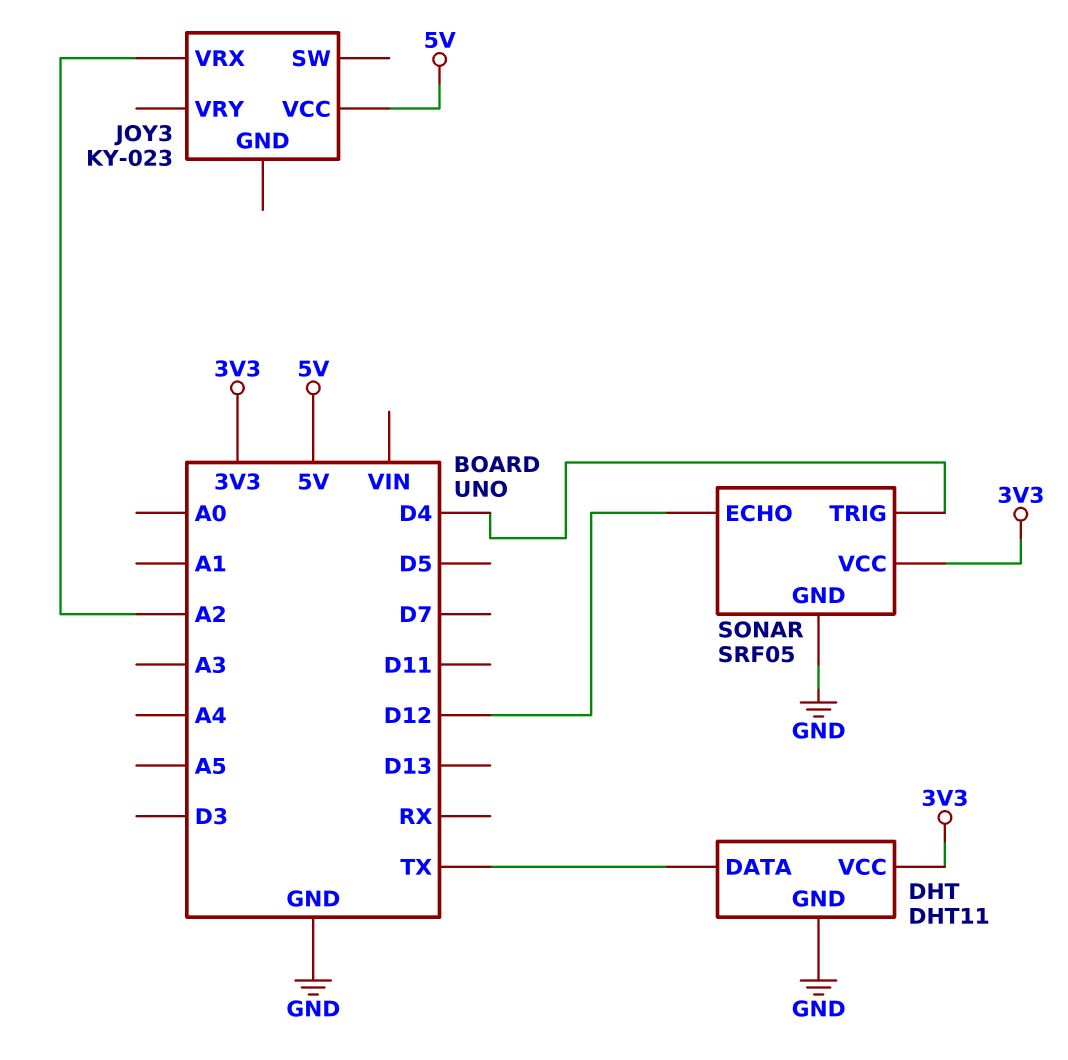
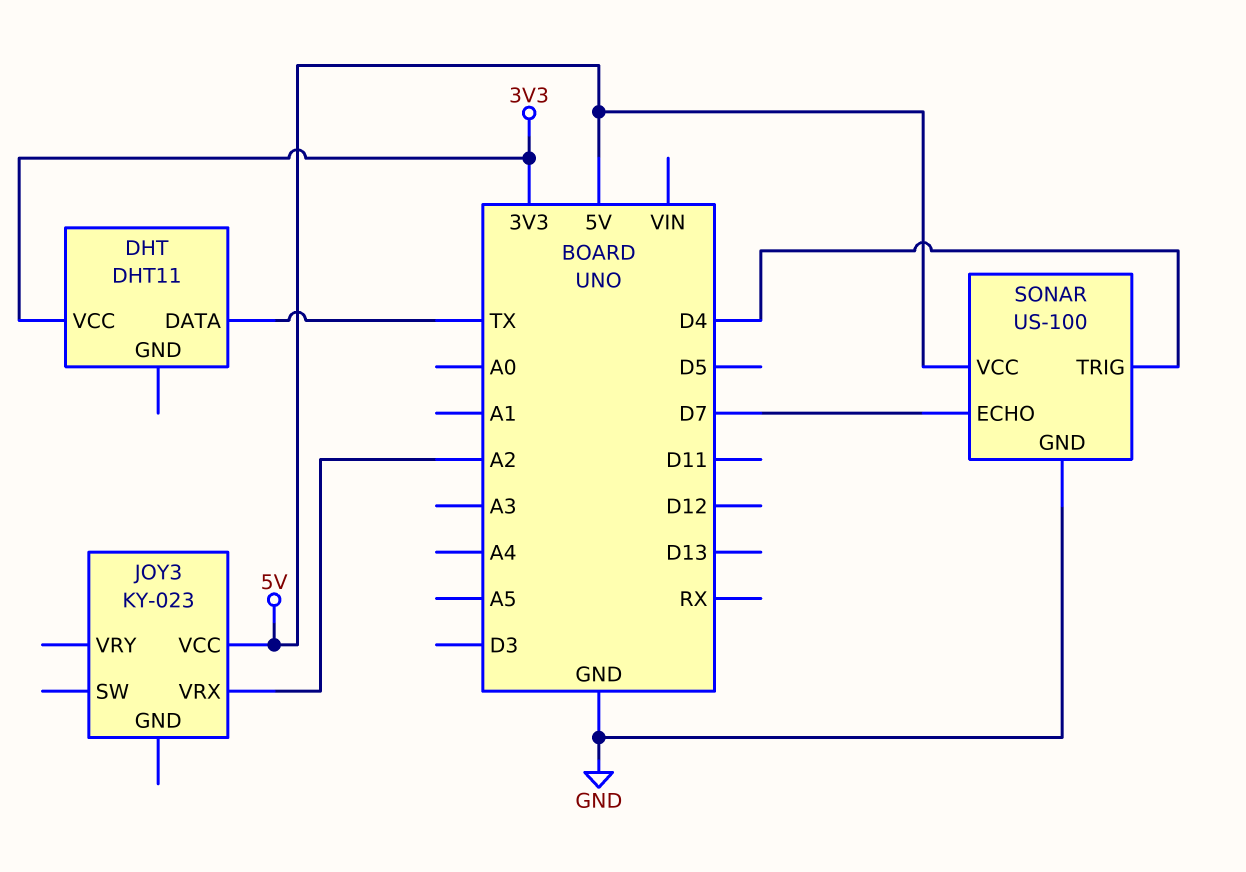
DHT pin GND: GND -> none
SONAR: SRF05 -> US-100
SONAR pin ECHO: D12 -> D7
SONAR pin VCC: 3V3 -> 5V

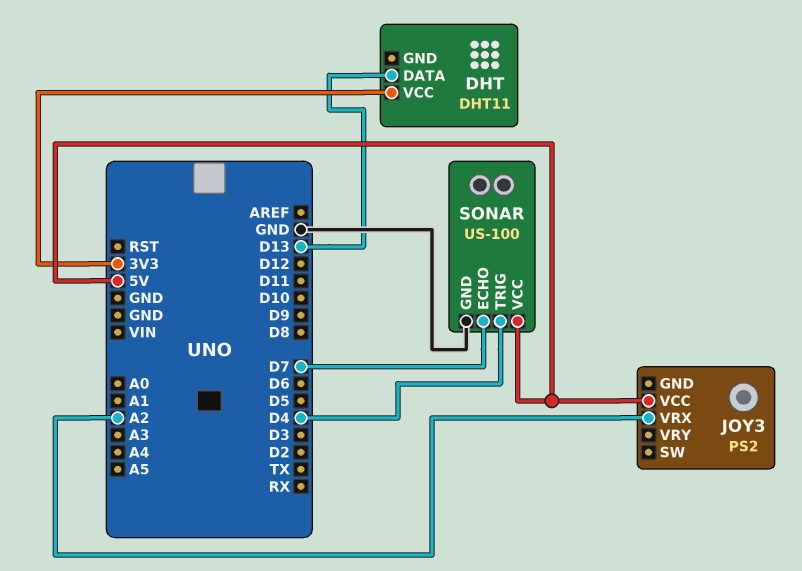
DHT pin DATA: TX -> D13
JOY3: KY-023 -> PS2

